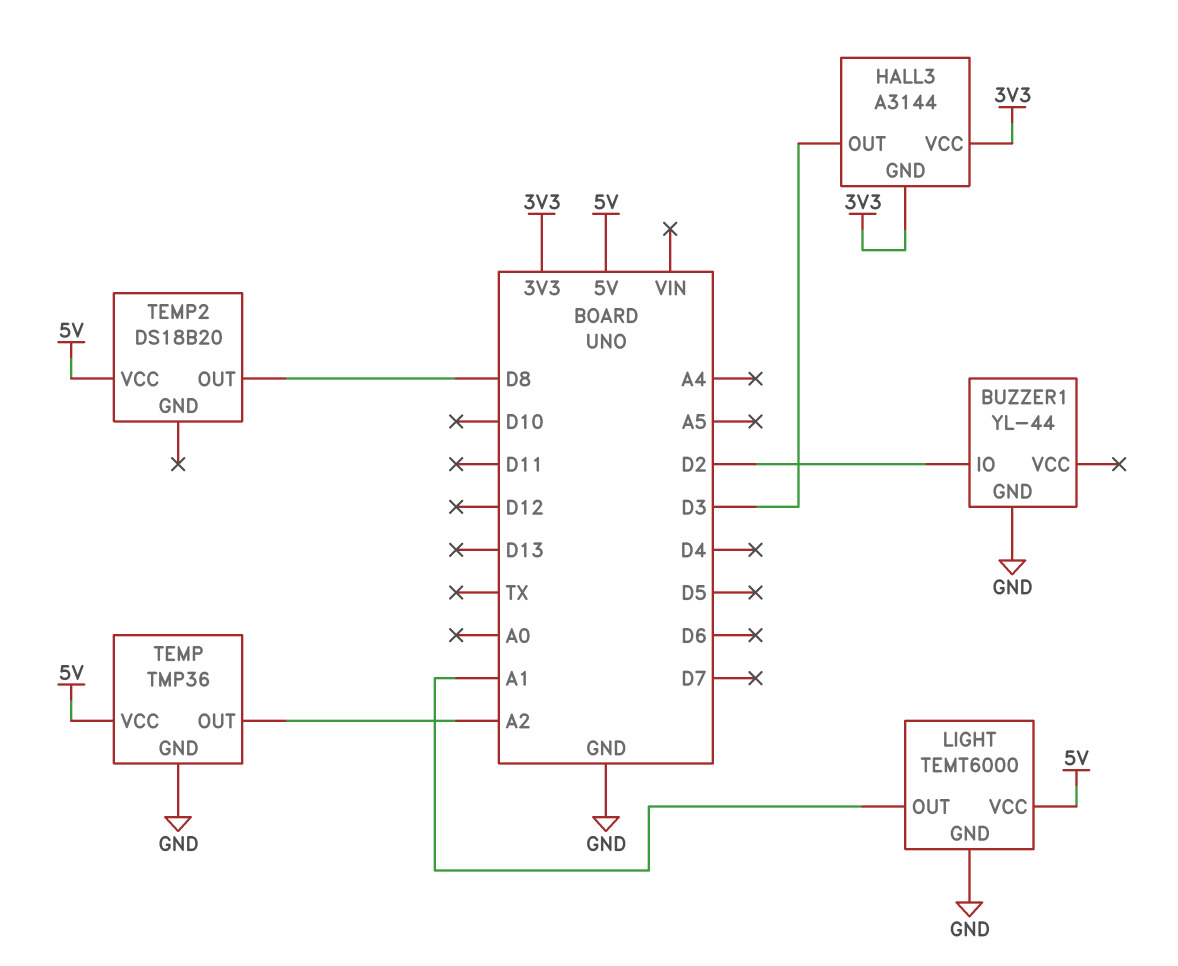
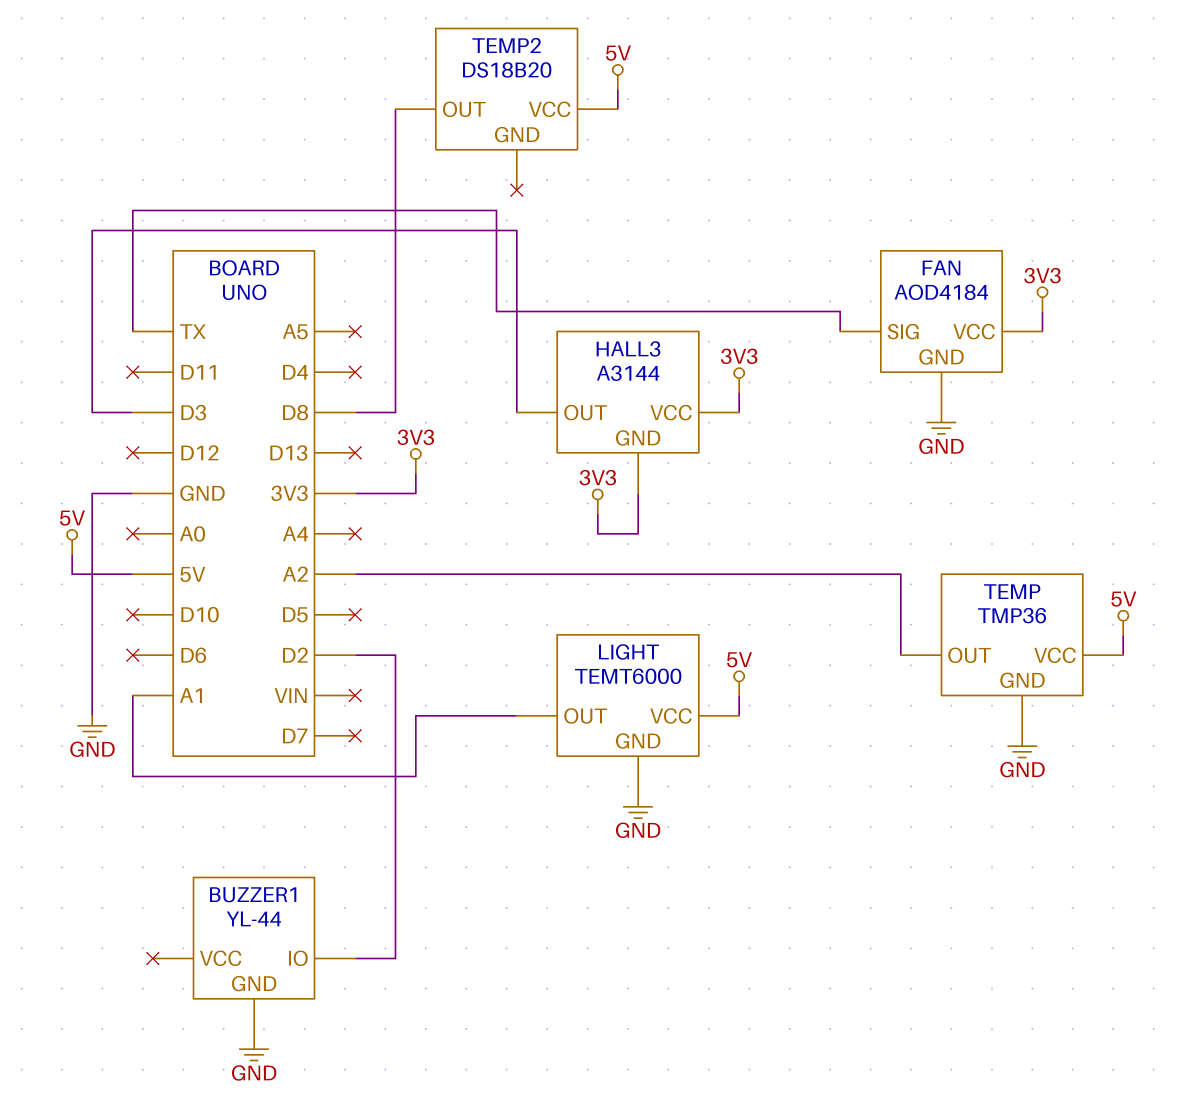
FAN: none -> AOD4184
FAN pin GND: none -> GND
FAN pin SIG: none -> TX
FAN pin VCC: none -> 3V3

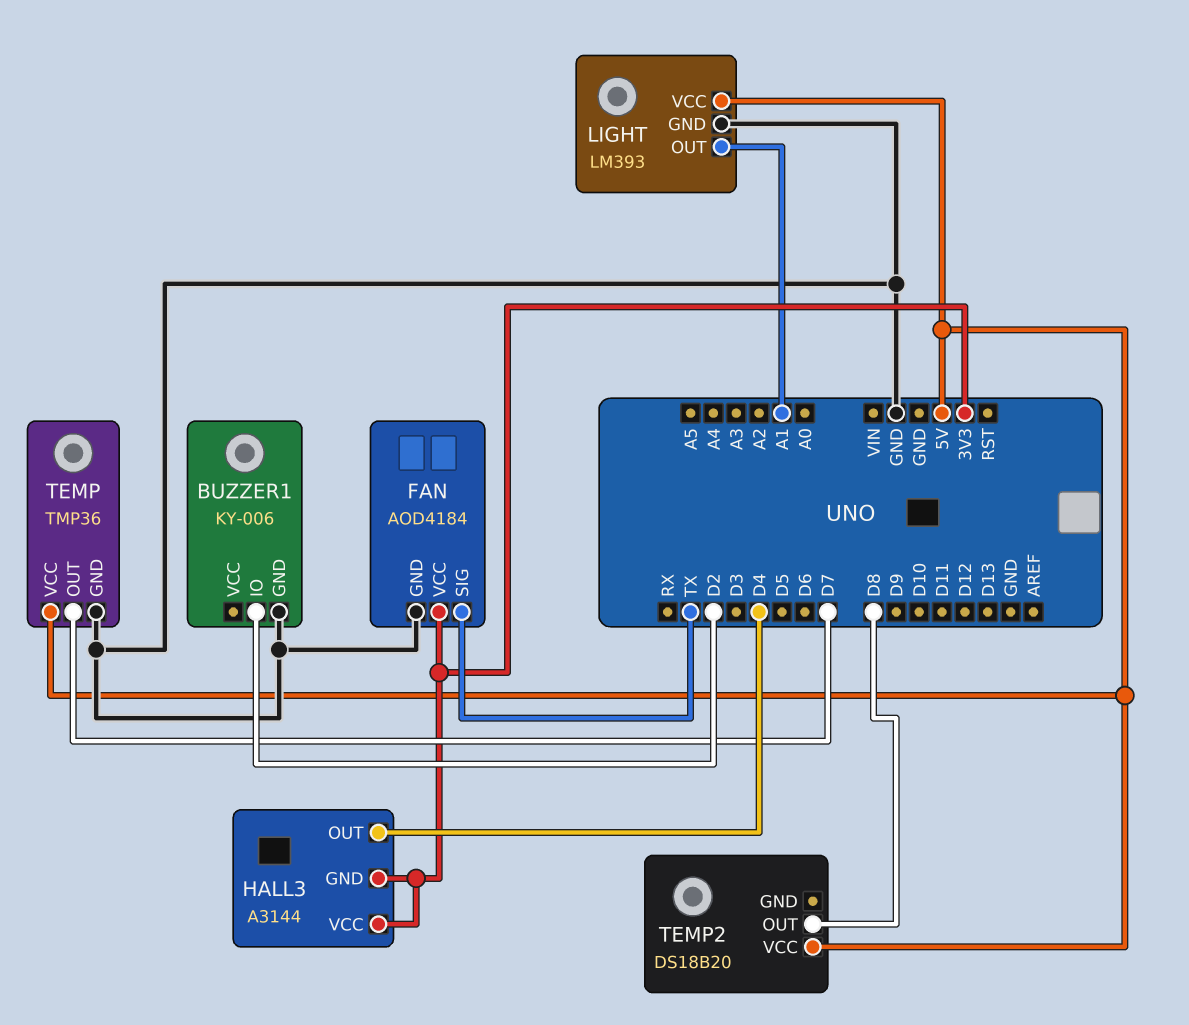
BUZZER1: YL-44 -> KY-006
HALL3 pin OUT: D3 -> D4
LIGHT: TEMT6000 -> LM393
TEMP pin OUT: A2 -> D7

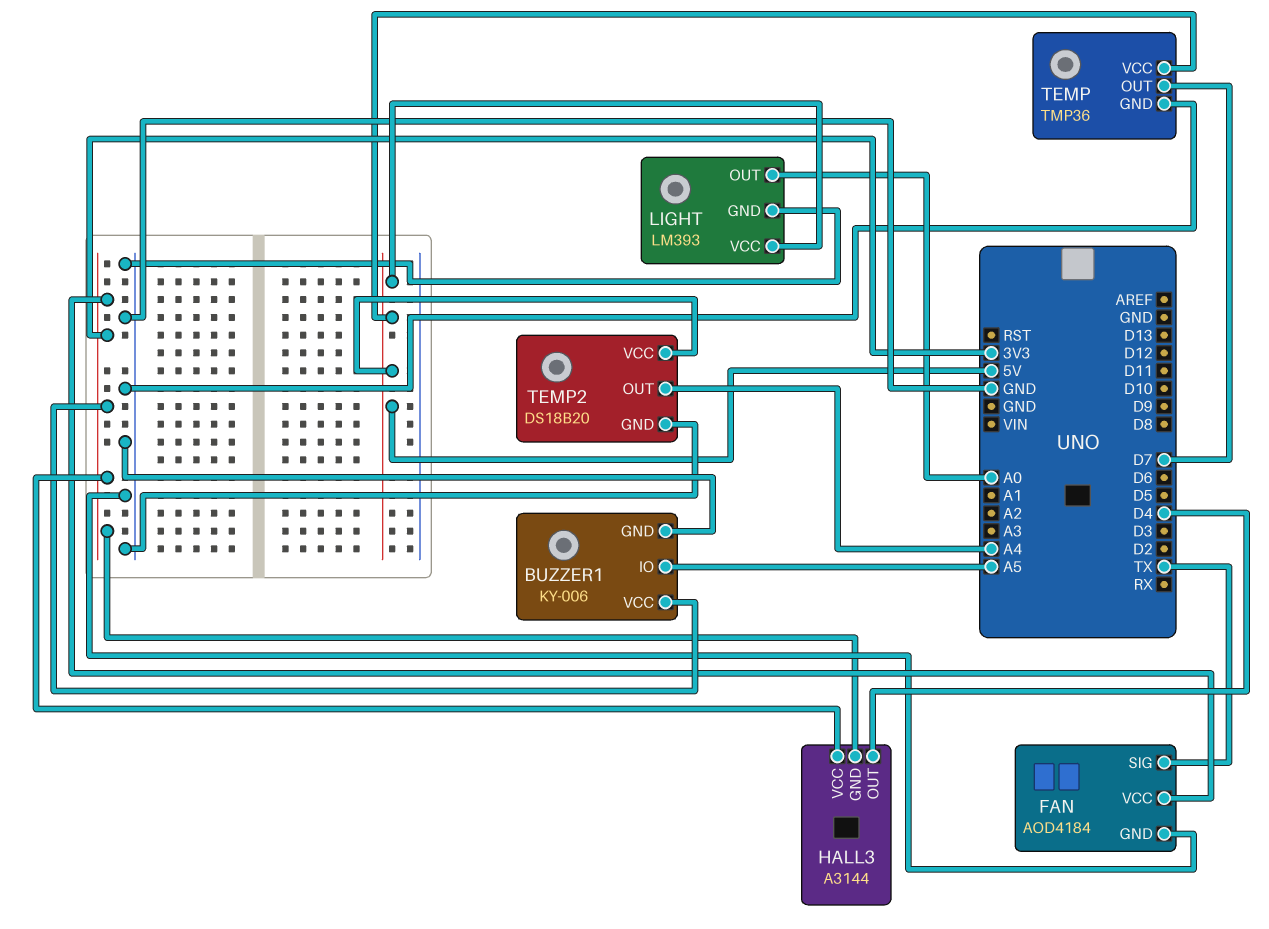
BUZZER1 pin IO: D2 -> A5
BUZZER1 pin VCC: none -> 3V3
LIGHT pin OUT: A1 -> A0
TEMP2 pin GND: none -> GND
TEMP2 pin OUT: D8 -> A4

